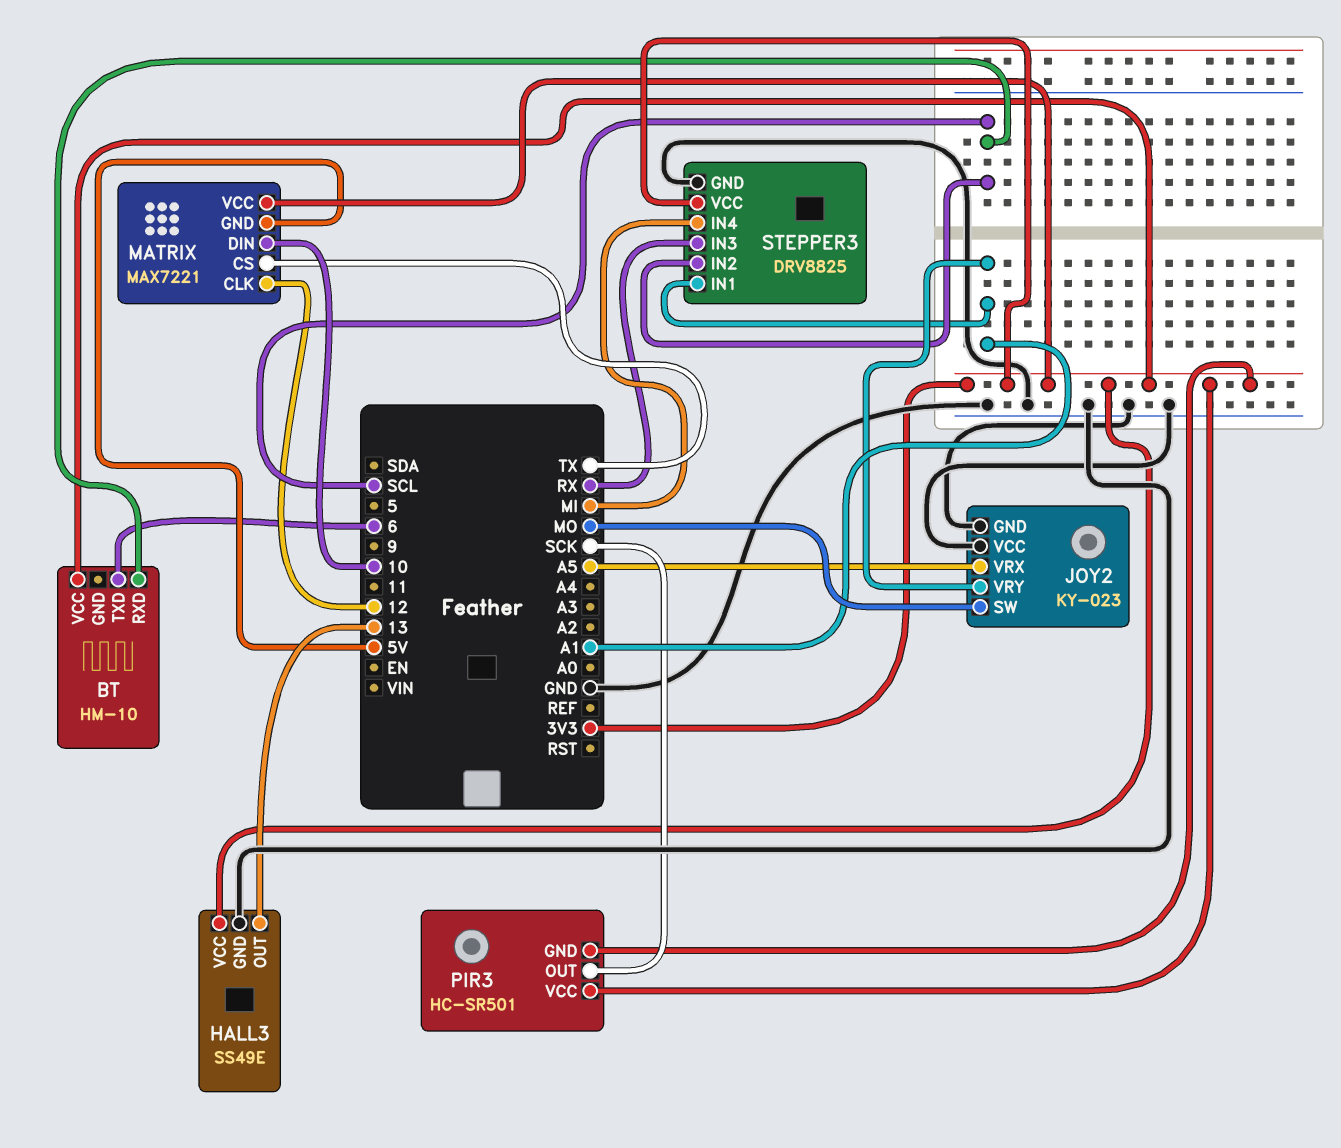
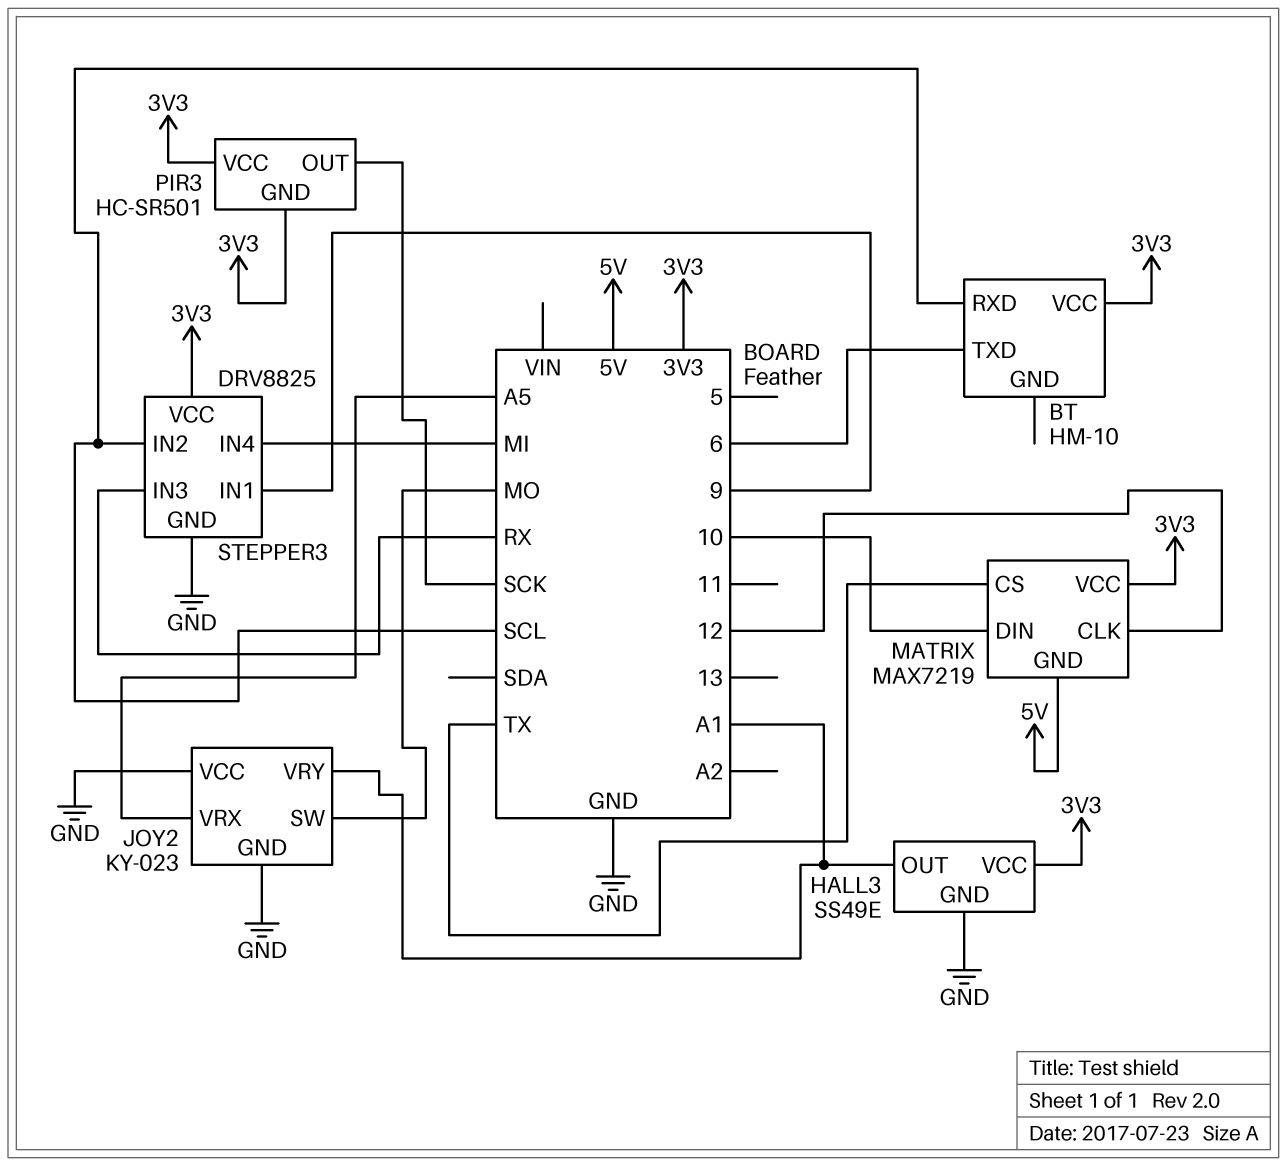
HALL3 pin OUT: 13 -> A1
MATRIX: MAX7221 -> MAX7219
STEPPER3 pin IN1: A1 -> 9

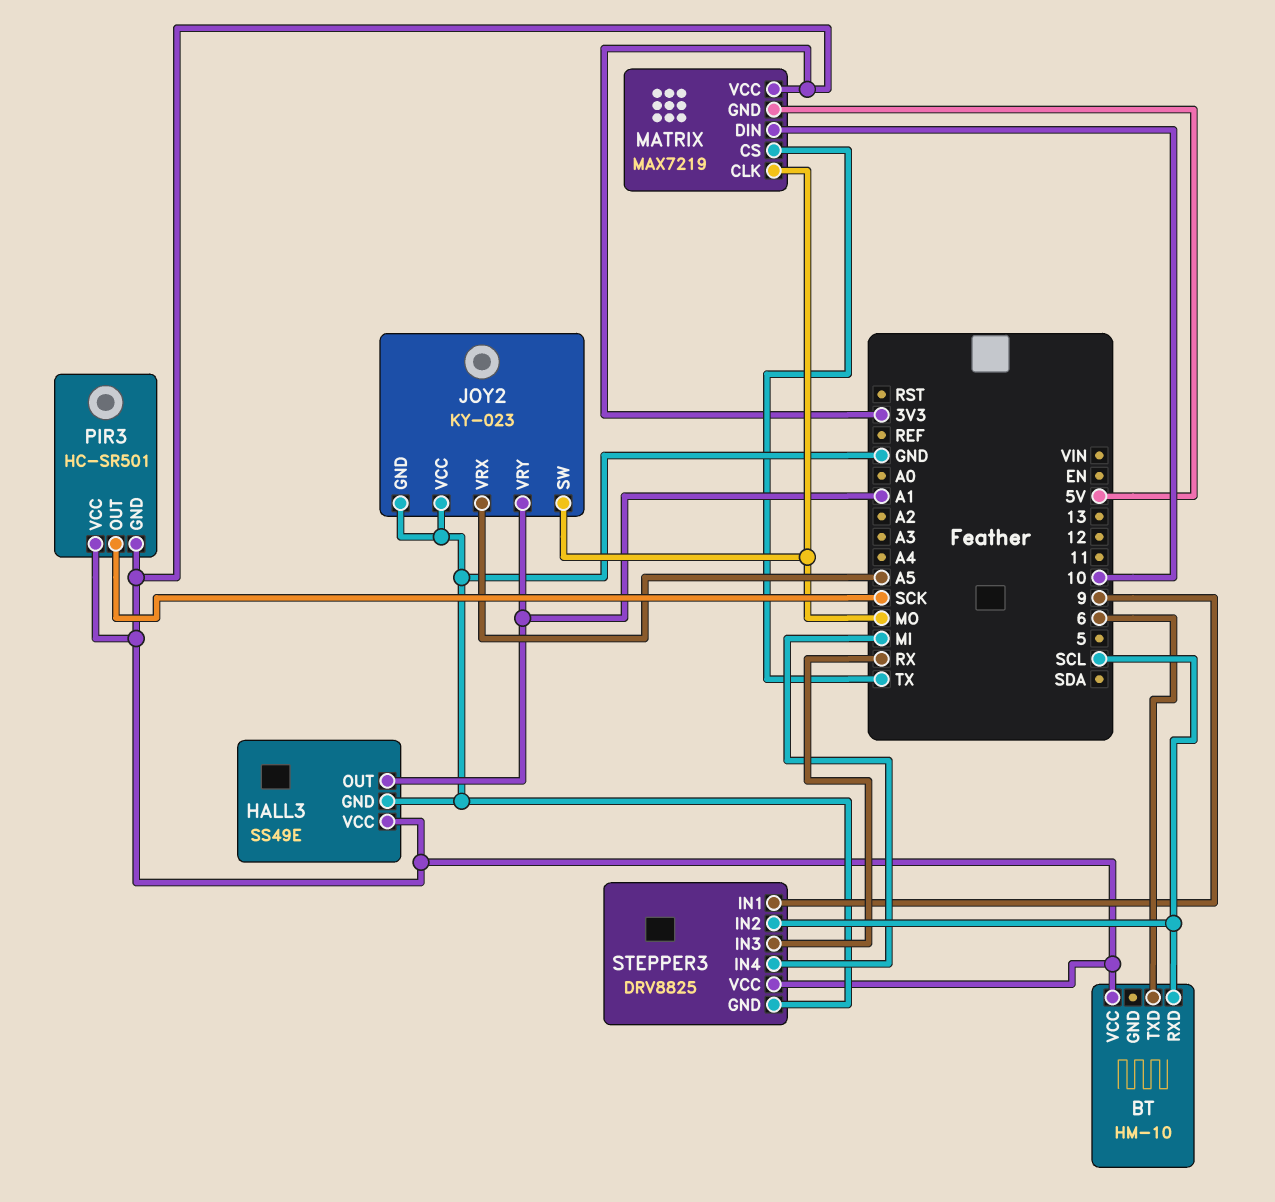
MATRIX pin CLK: 12 -> MO

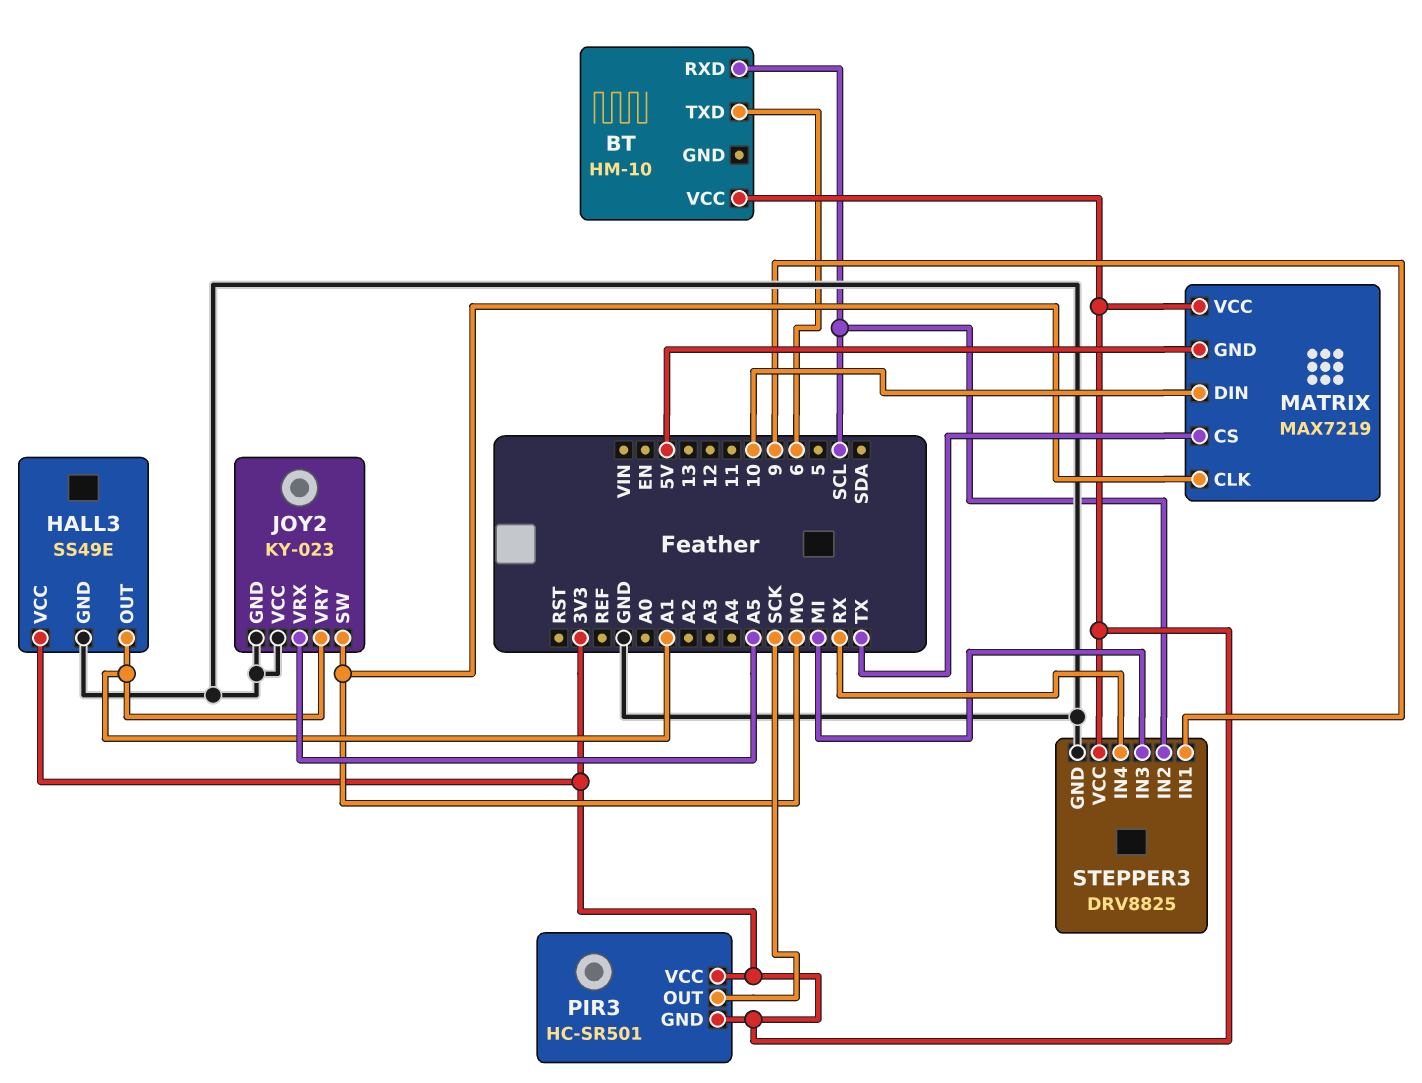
STEPPER3 pin IN3: RX -> MI
STEPPER3 pin IN4: MI -> RX

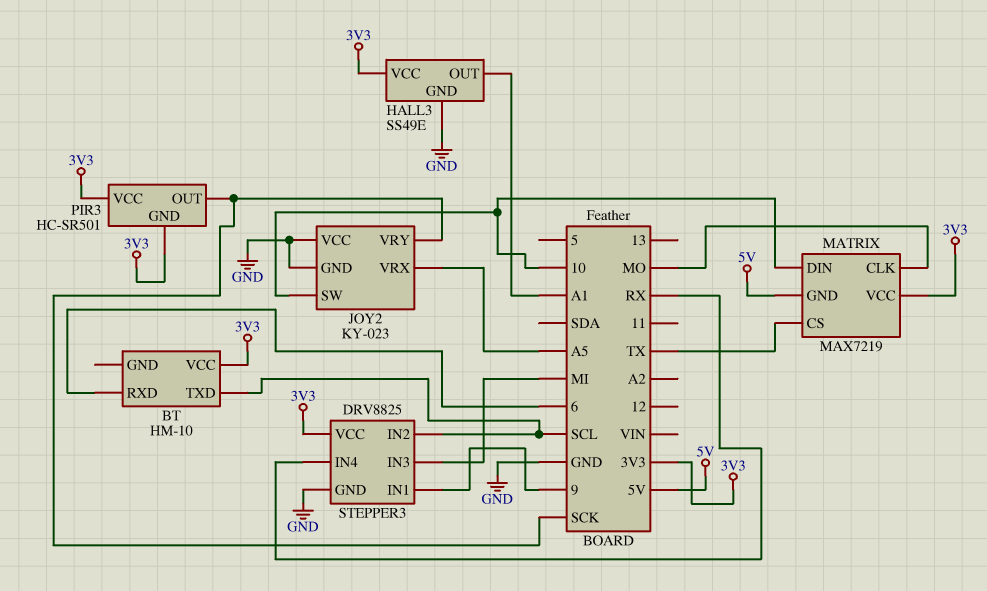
BT pin RXD: SCL -> 6
BT pin TXD: 6 -> SCL
JOY2 pin SW: MO -> 10
JOY2 pin VRY: A1 -> SCK

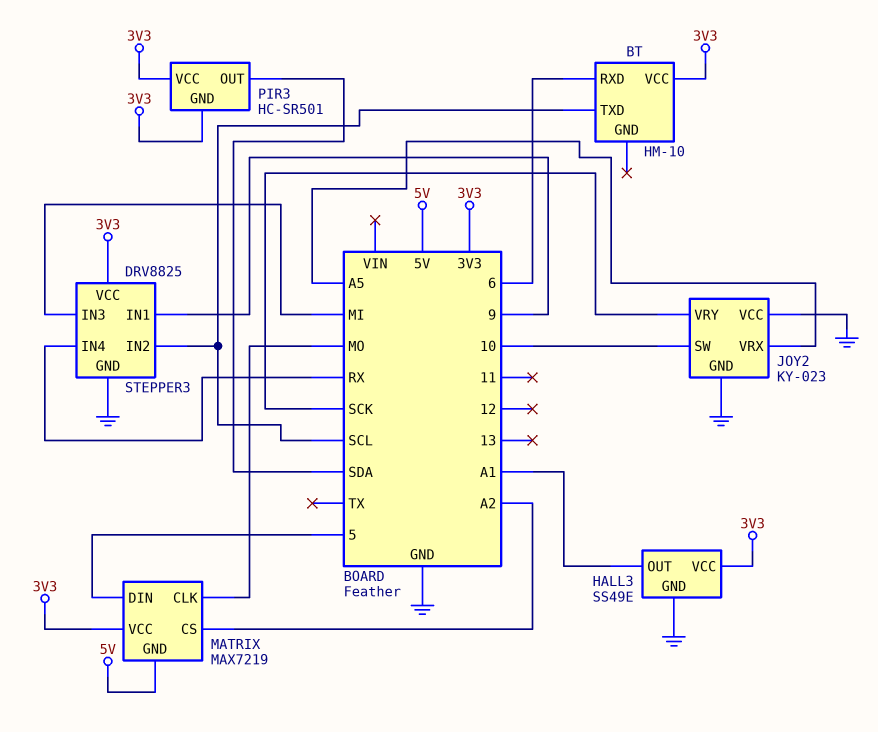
MATRIX pin CS: TX -> A2
MATRIX pin DIN: 10 -> 5
PIR3 pin OUT: SCK -> SDA

